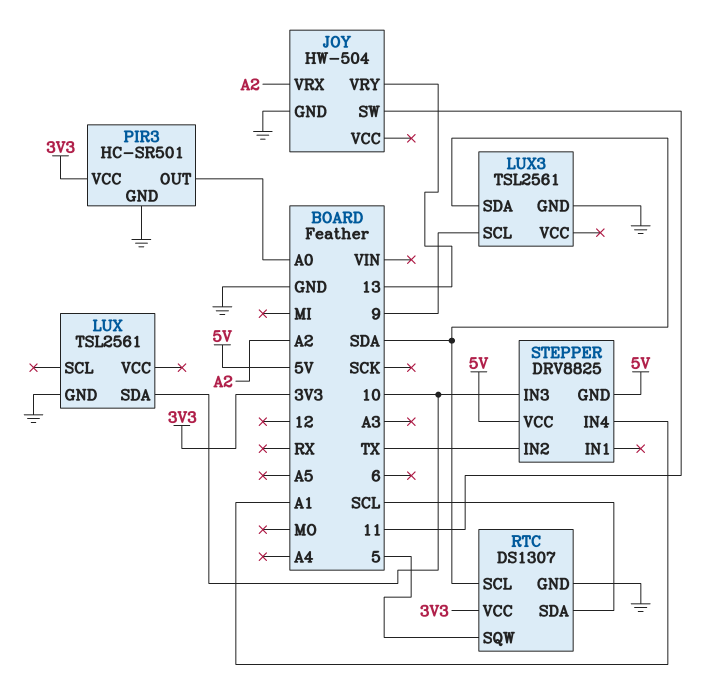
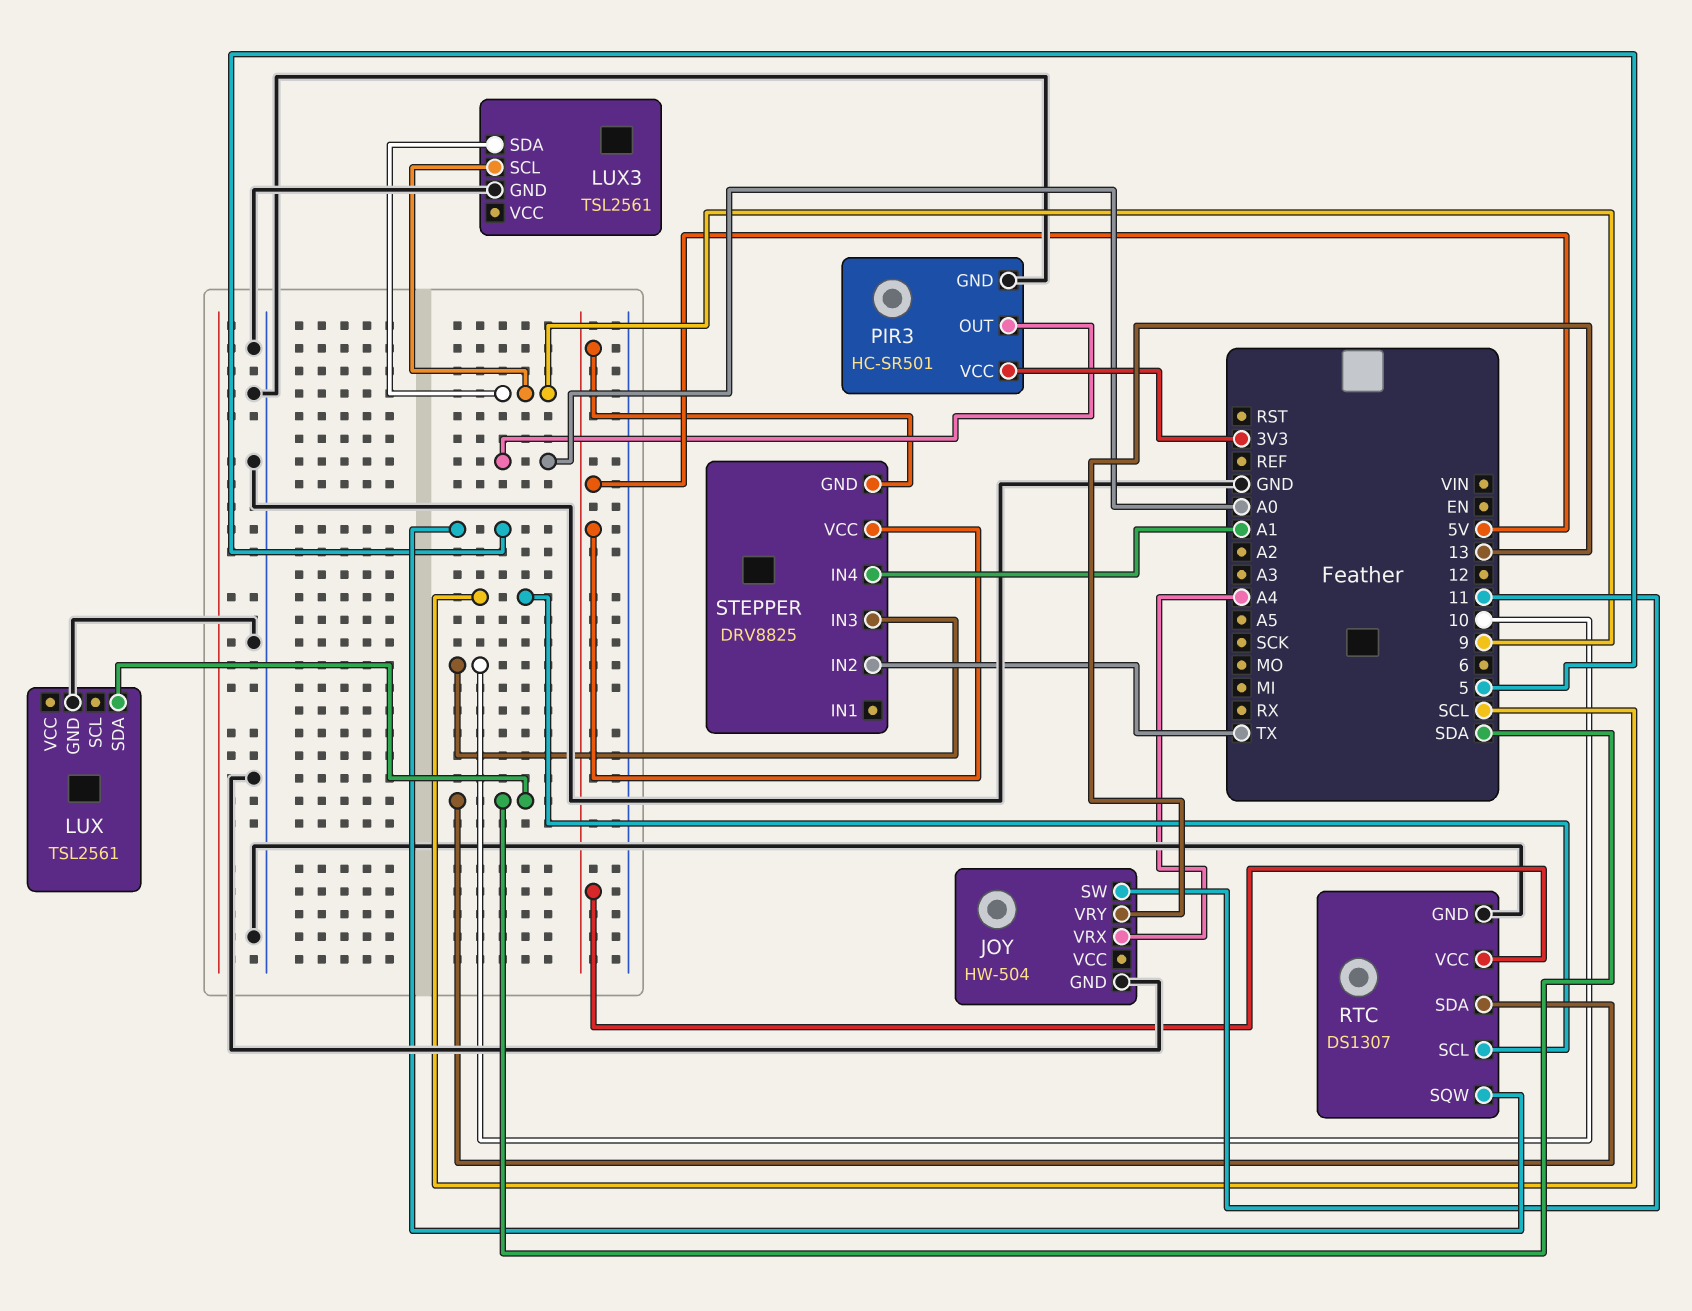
JOY pin VRX: A2 -> A4
LUX pin SDA: 10 -> SDA
LUX3 pin SDA: SDA -> 9
RTC pin SCL: SDA -> SCL
RTC pin SDA: SCL -> SDA
RTC pin VCC: 3V3 -> 5V

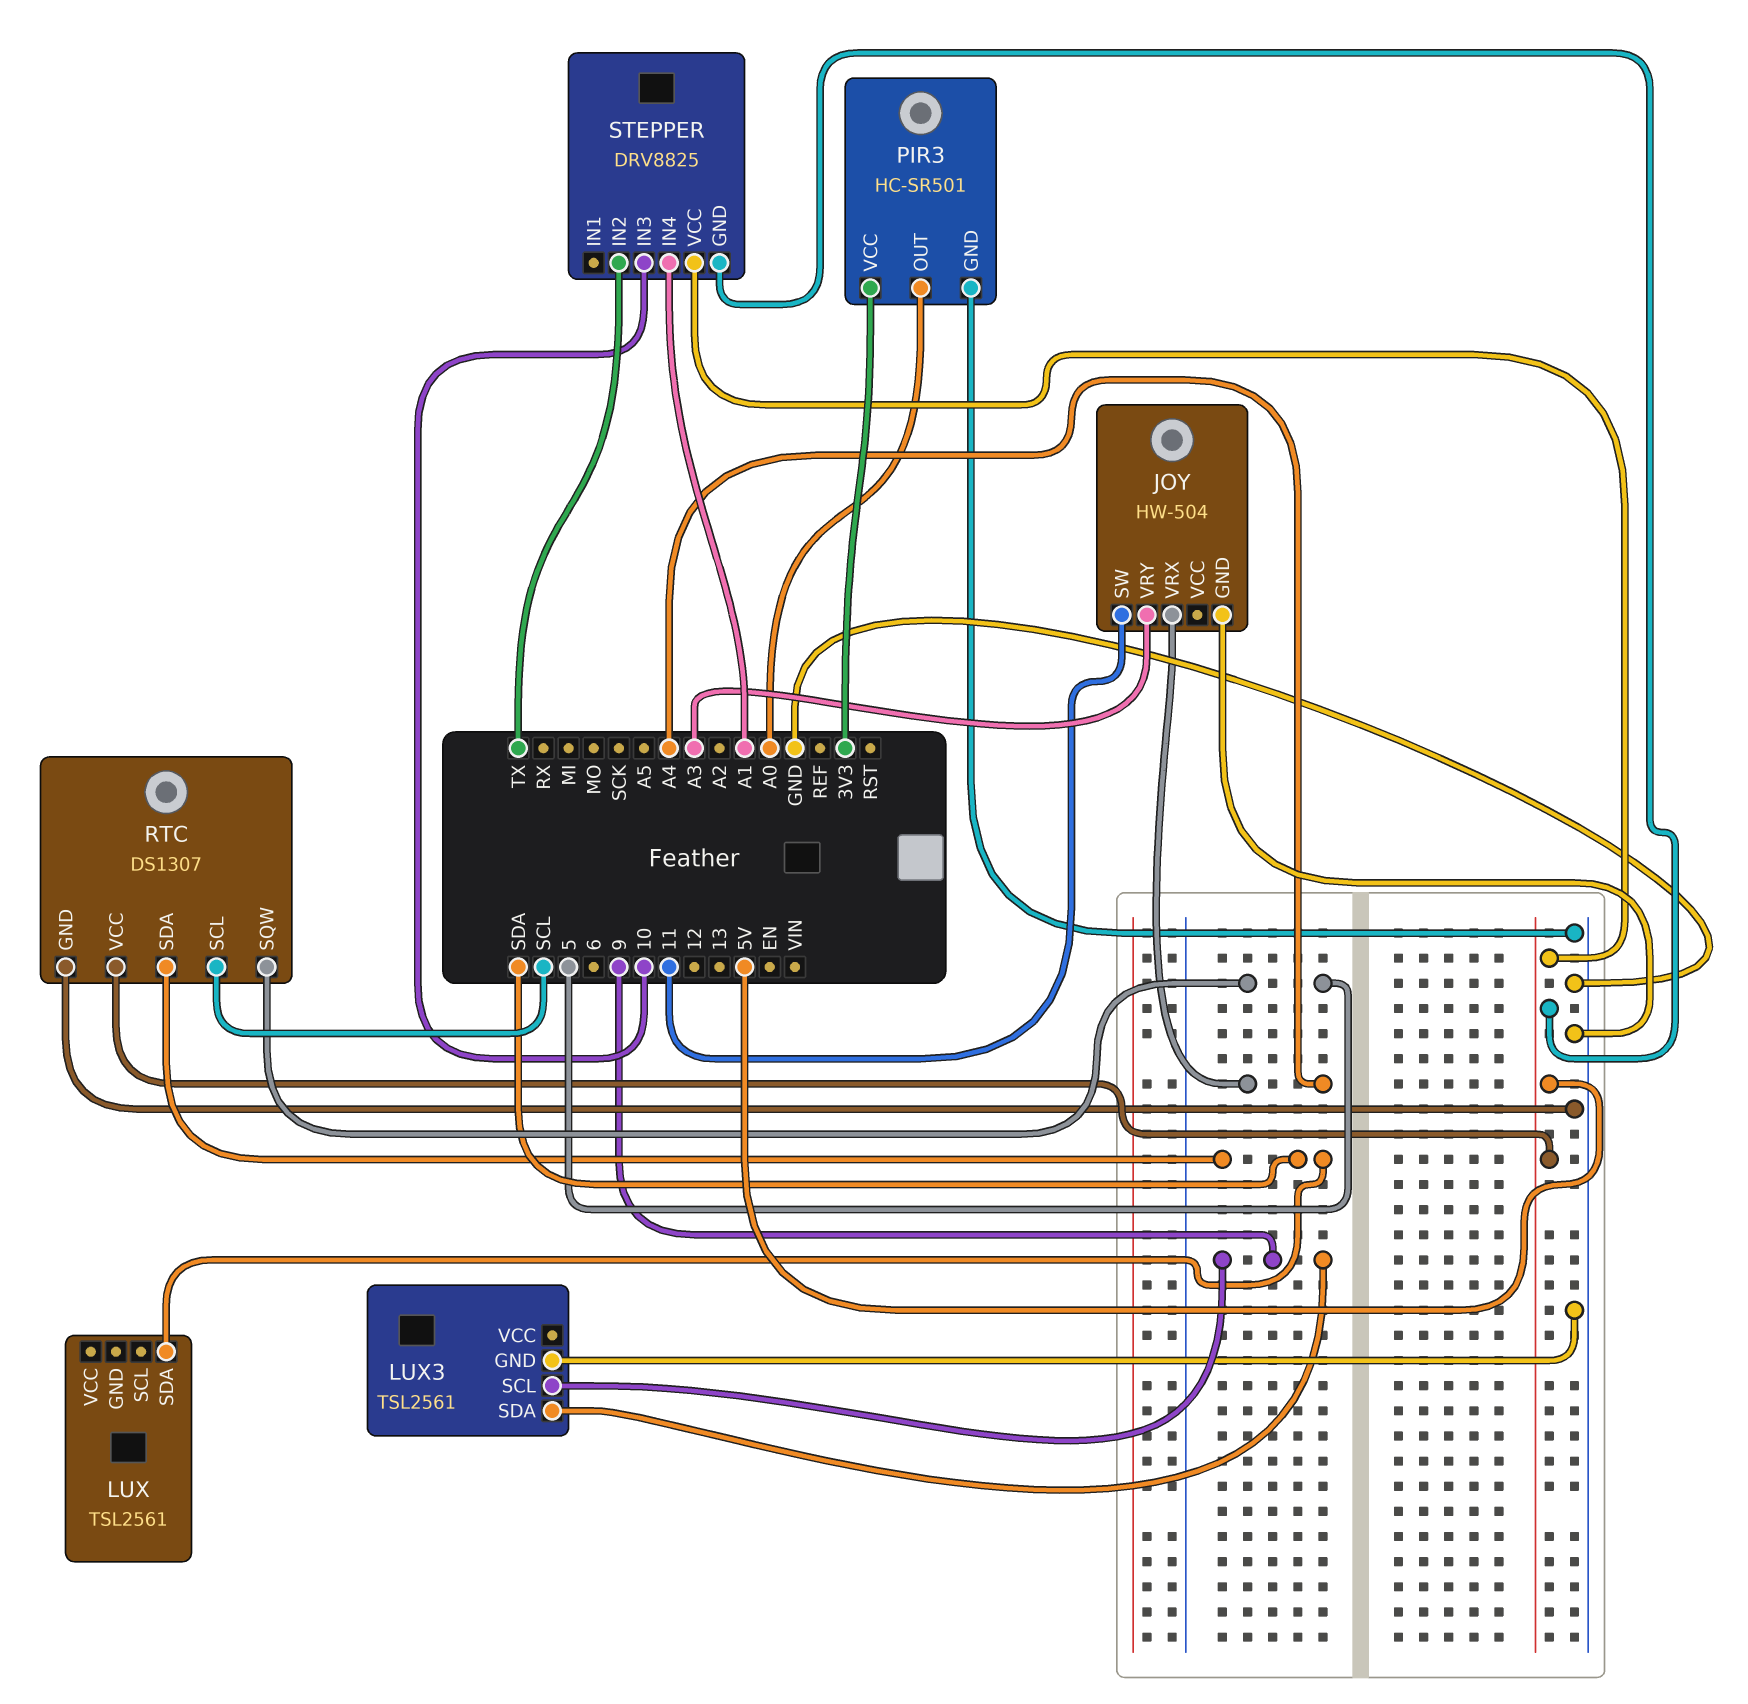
JOY pin VRY: 13 -> A3
LUX pin GND: GND -> none

